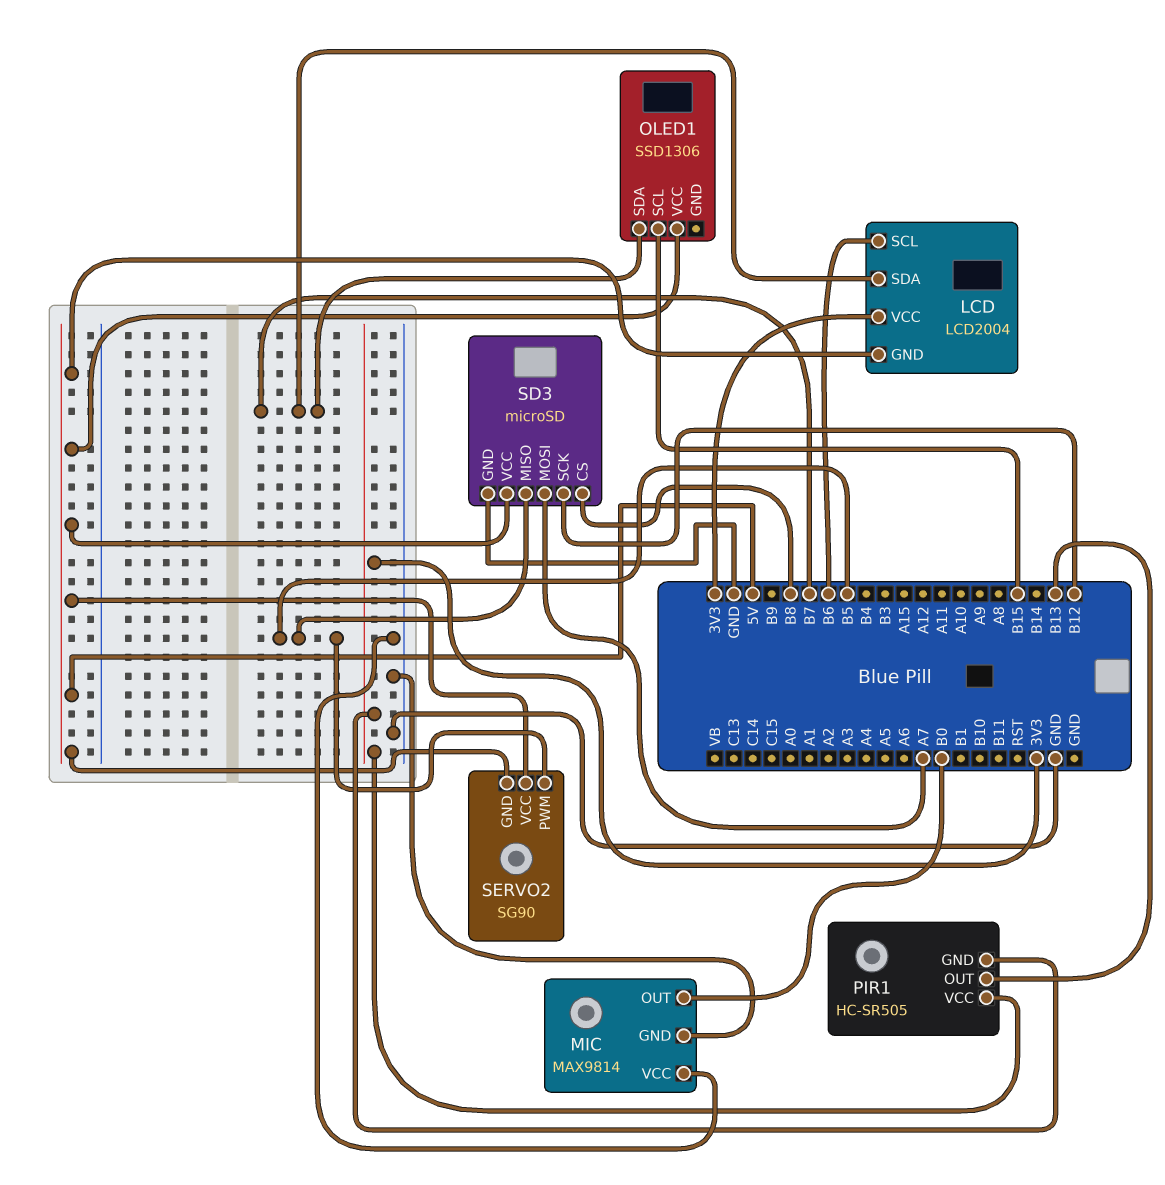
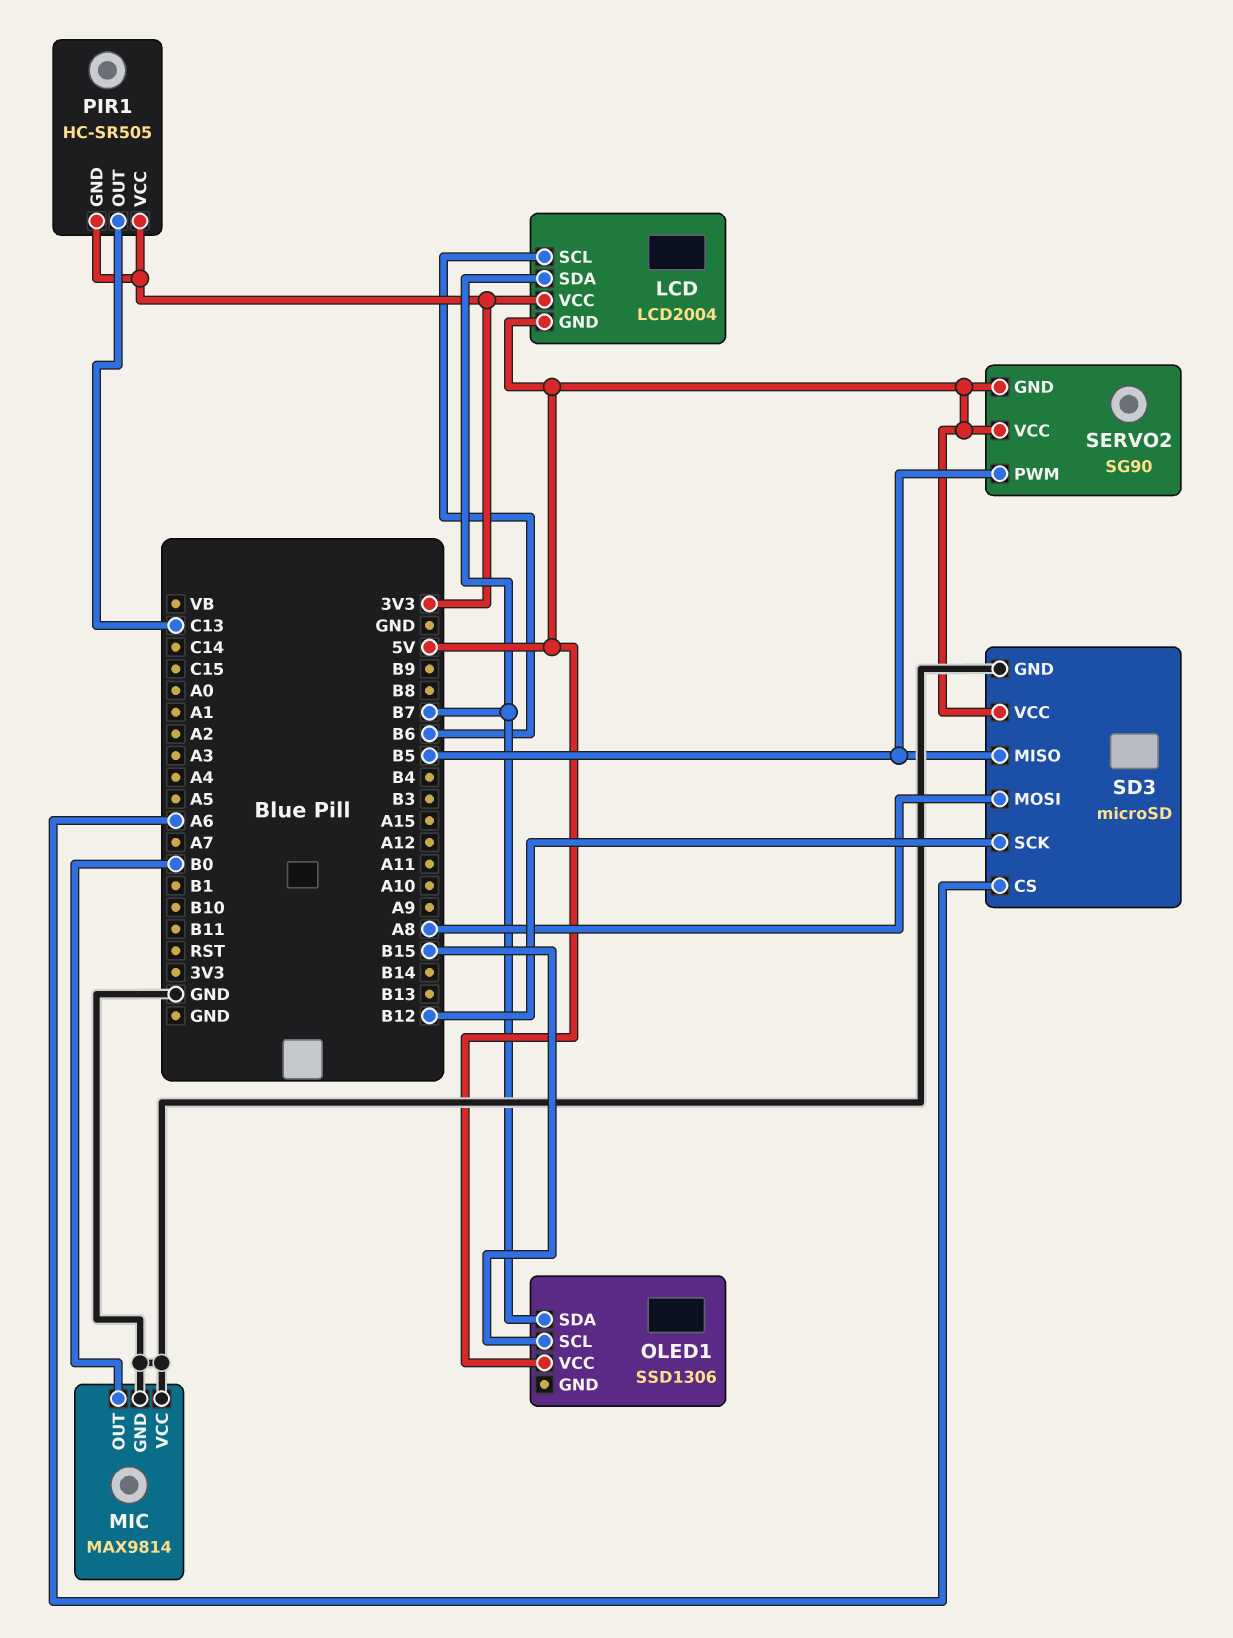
PIR1 pin OUT: B13 -> C13
SD3 pin CS: B8 -> A6
SD3 pin MOSI: A7 -> A8

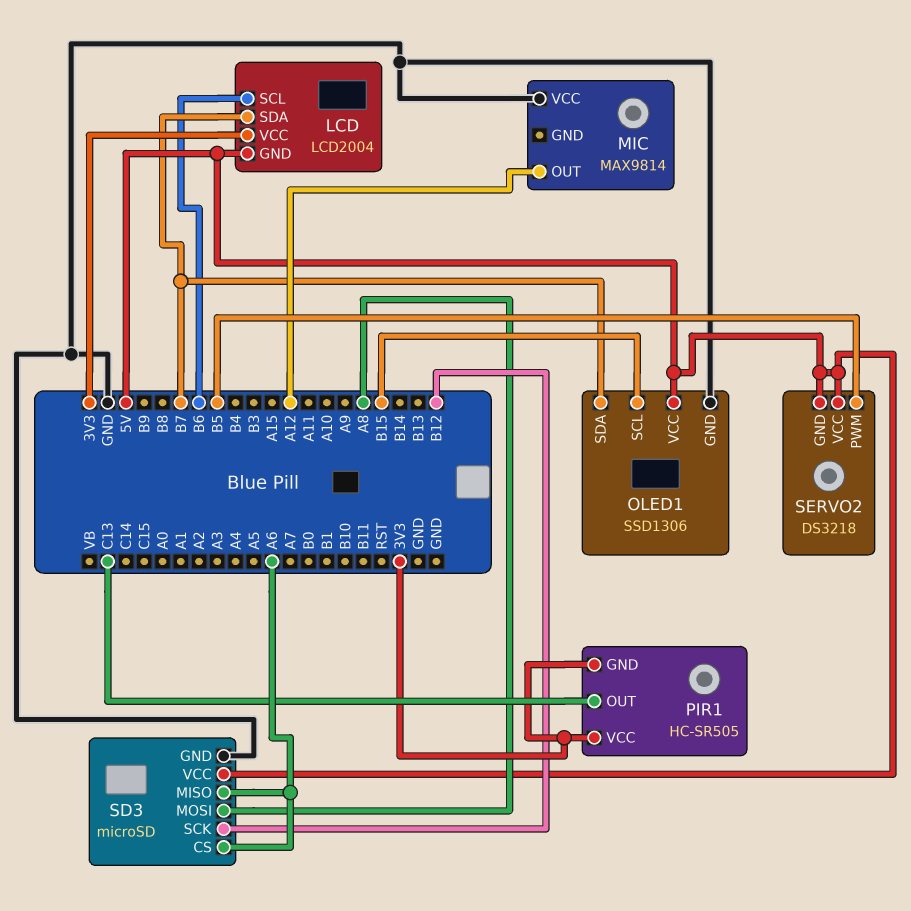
MIC pin GND: GND -> none
MIC pin OUT: B0 -> A12
OLED1 pin GND: none -> GND
SD3 pin MISO: B5 -> A6
SERVO2: SG90 -> DS3218

